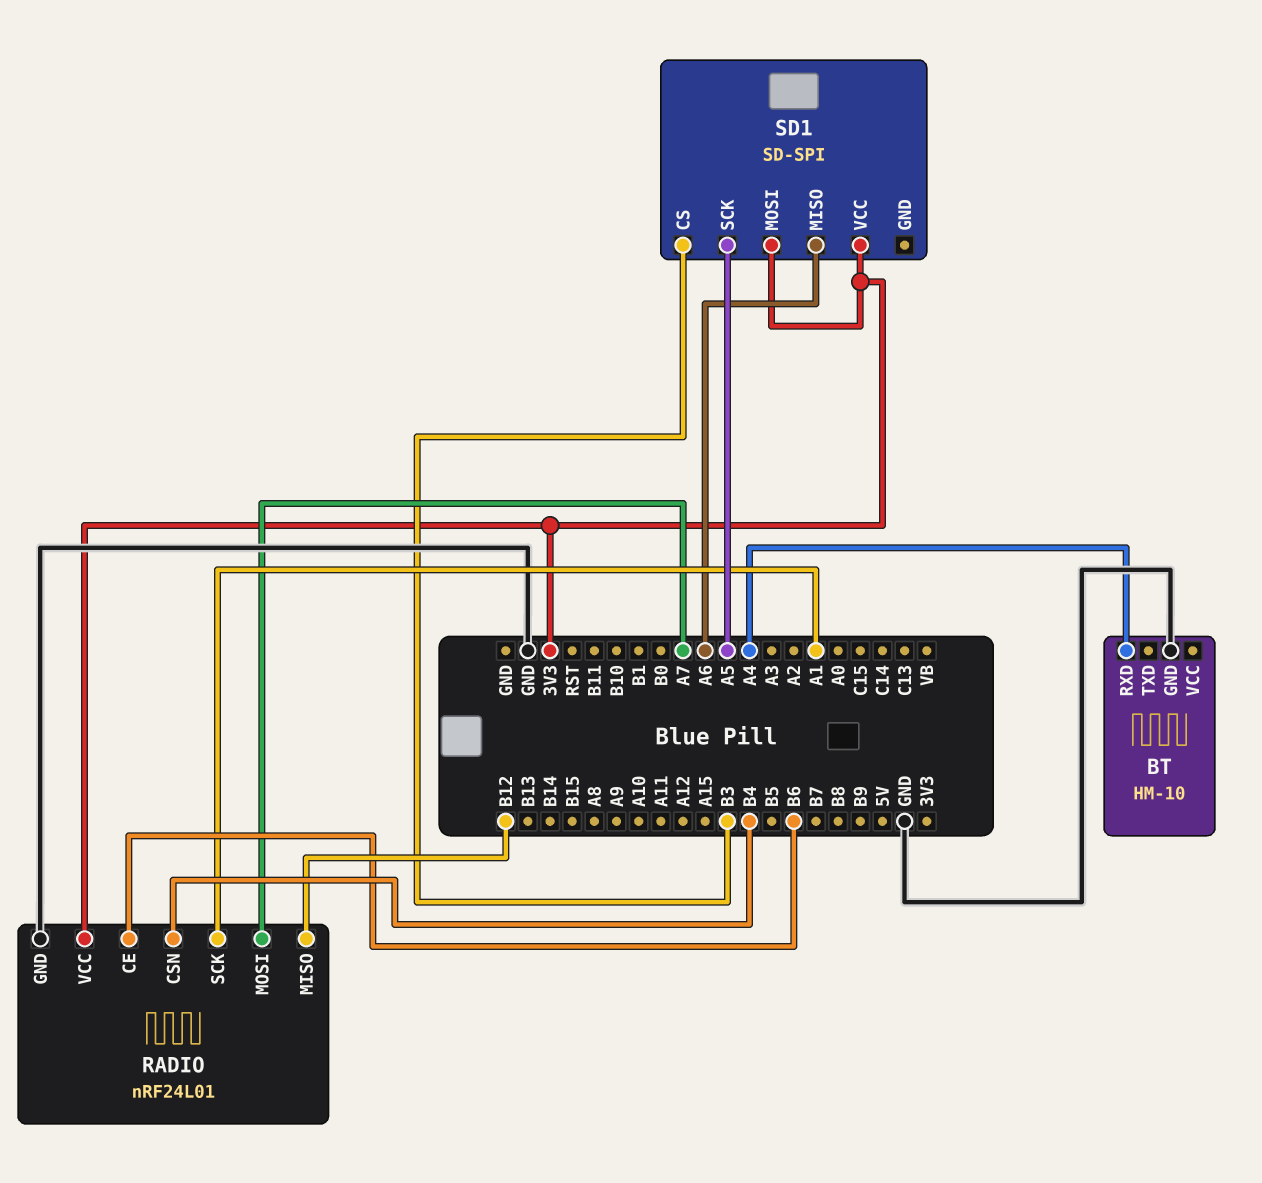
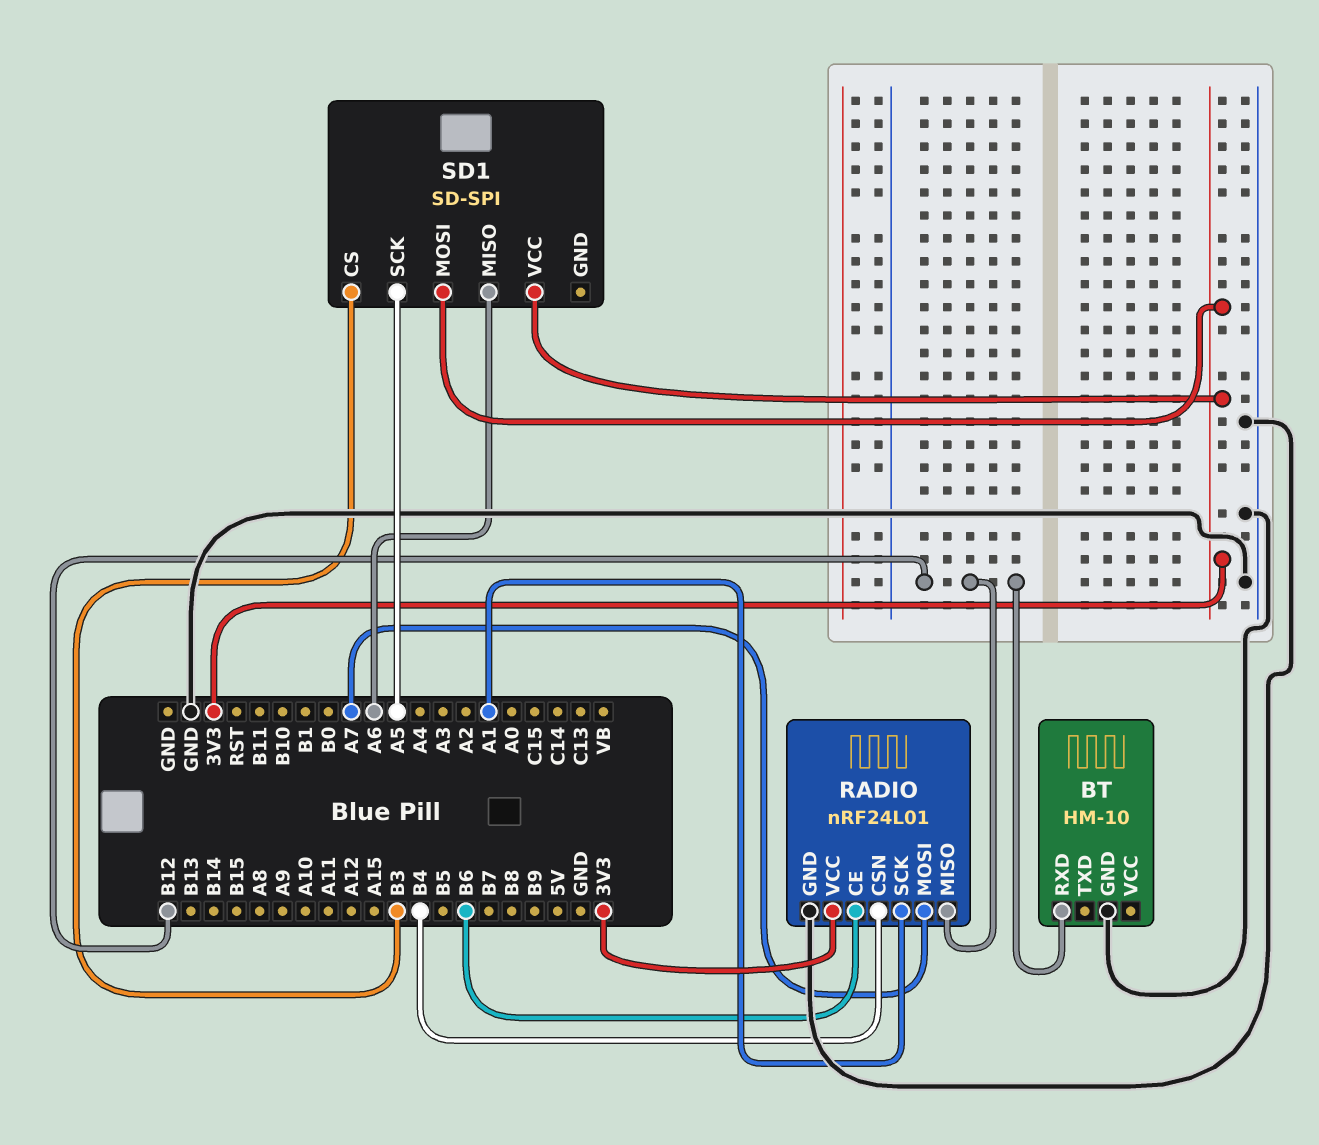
BT pin RXD: A4 -> B12

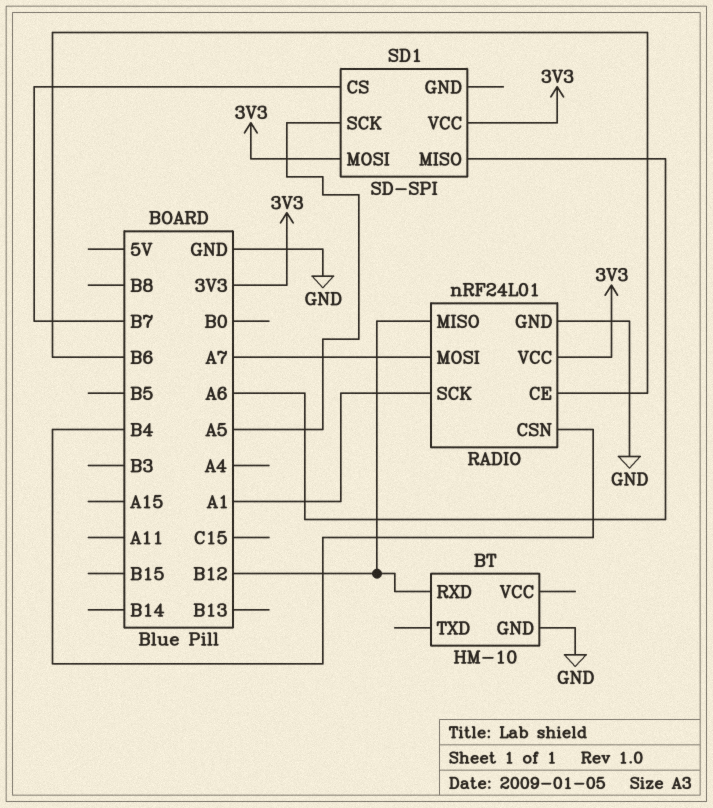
SD1 pin CS: B3 -> B7

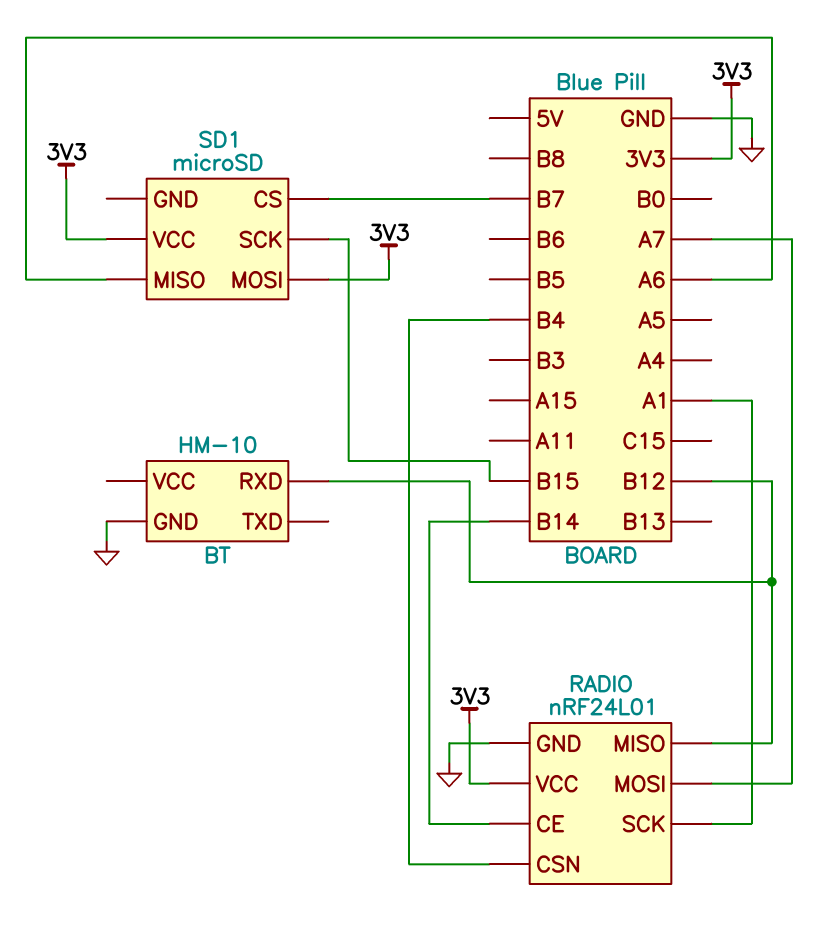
RADIO pin CE: B6 -> B14
SD1: SD-SPI -> microSD
SD1 pin SCK: A5 -> B15

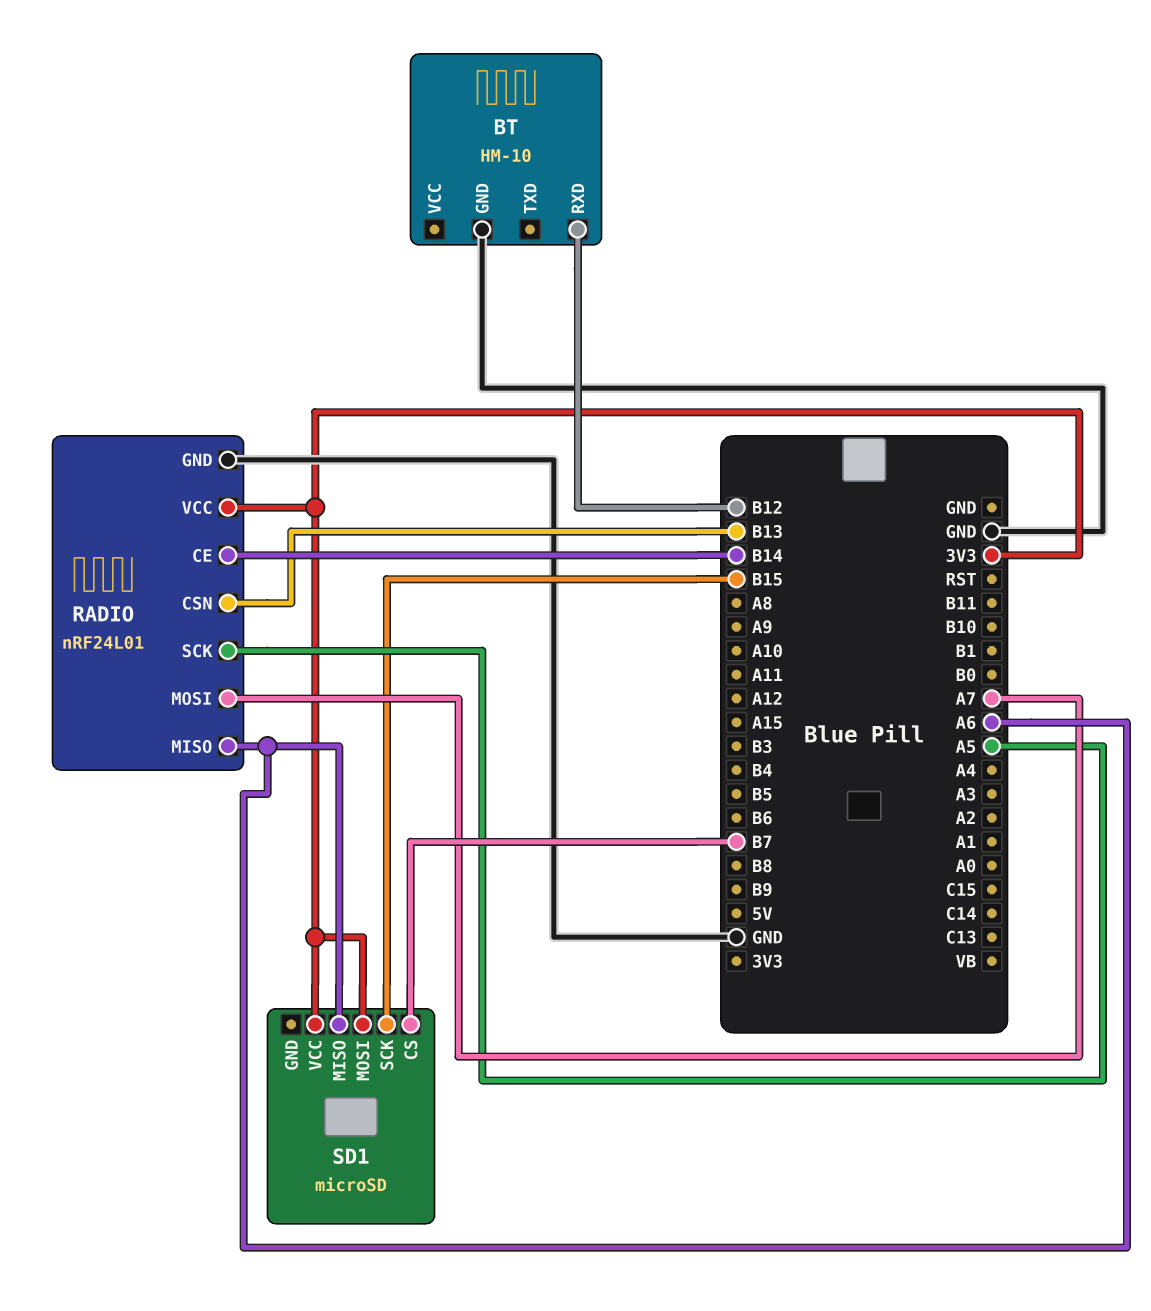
RADIO pin CSN: B4 -> B13
RADIO pin MISO: B12 -> A6
RADIO pin SCK: A1 -> A5

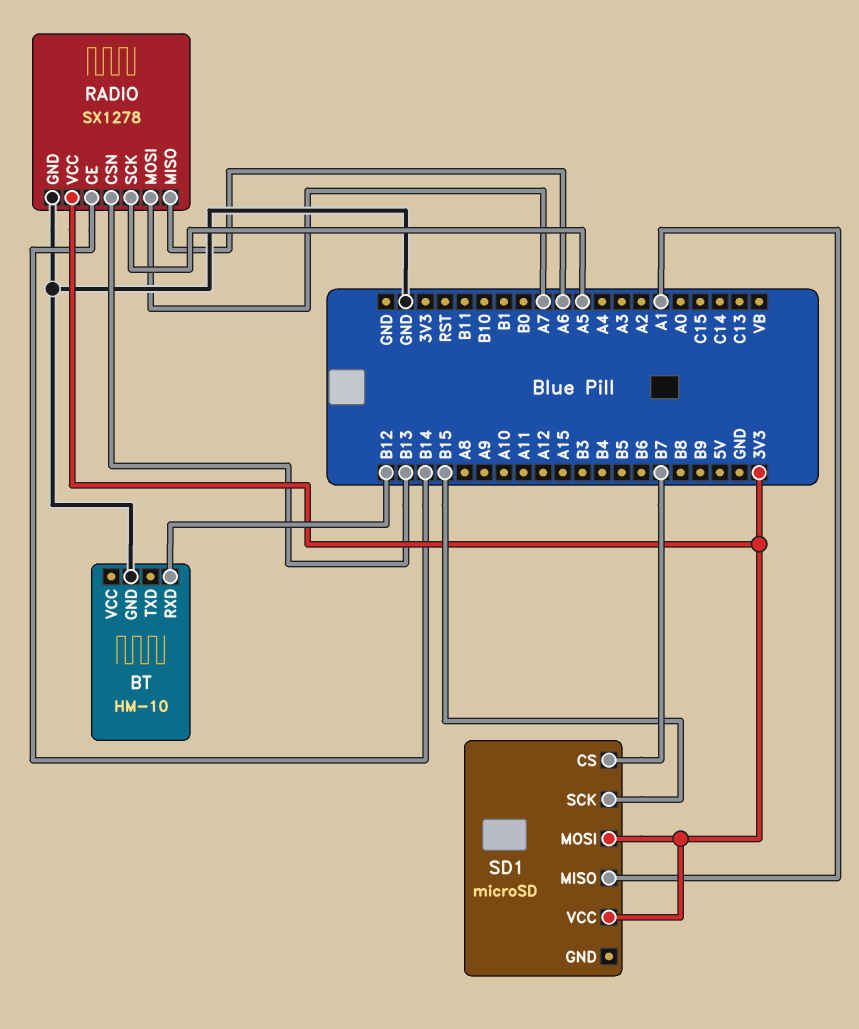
RADIO: nRF24L01 -> SX1278
SD1 pin MISO: A6 -> A1

